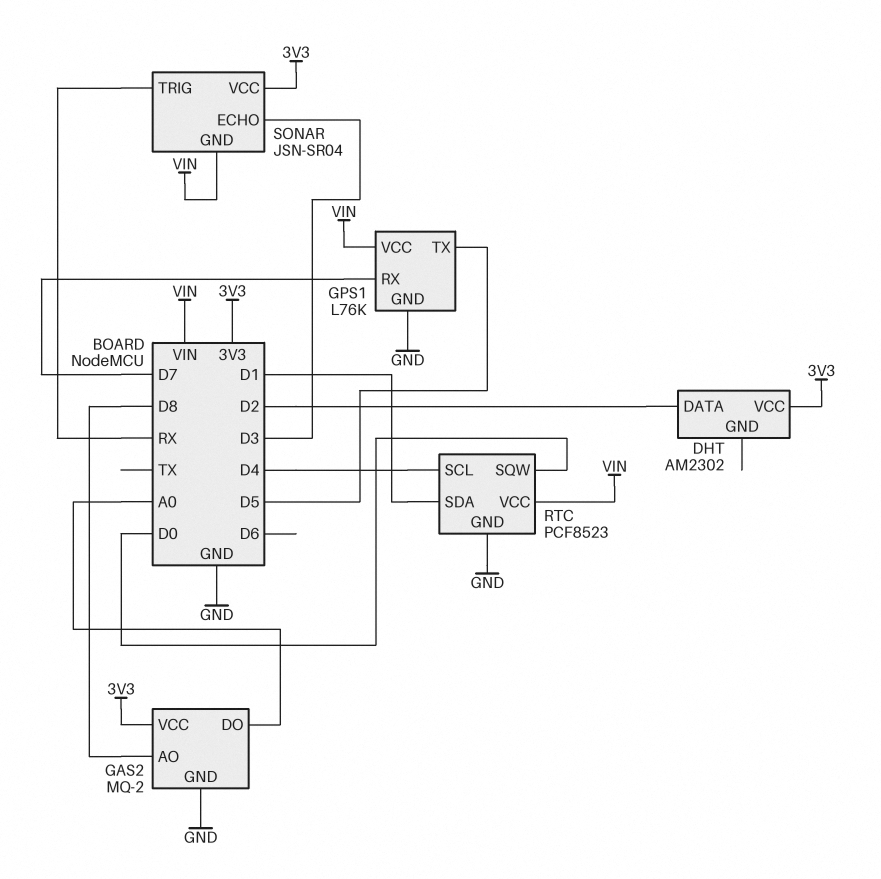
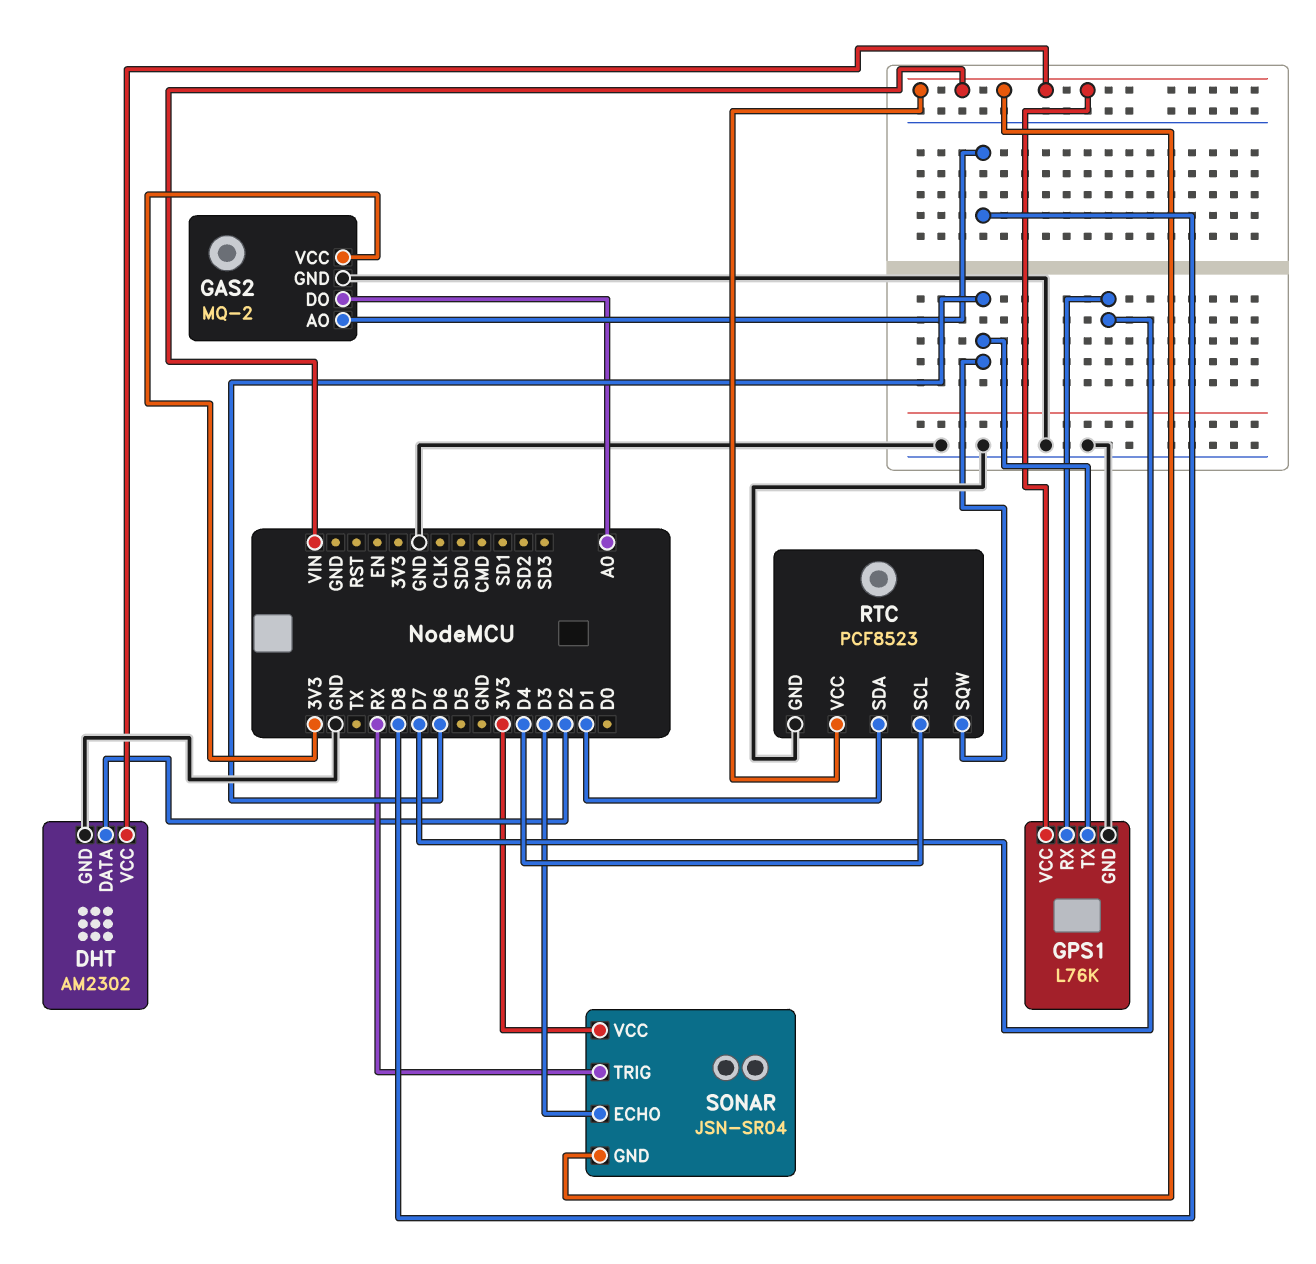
DHT pin GND: none -> GND
DHT pin VCC: 3V3 -> VIN
GPS1 pin TX: D5 -> D6
RTC pin SQW: D0 -> D6

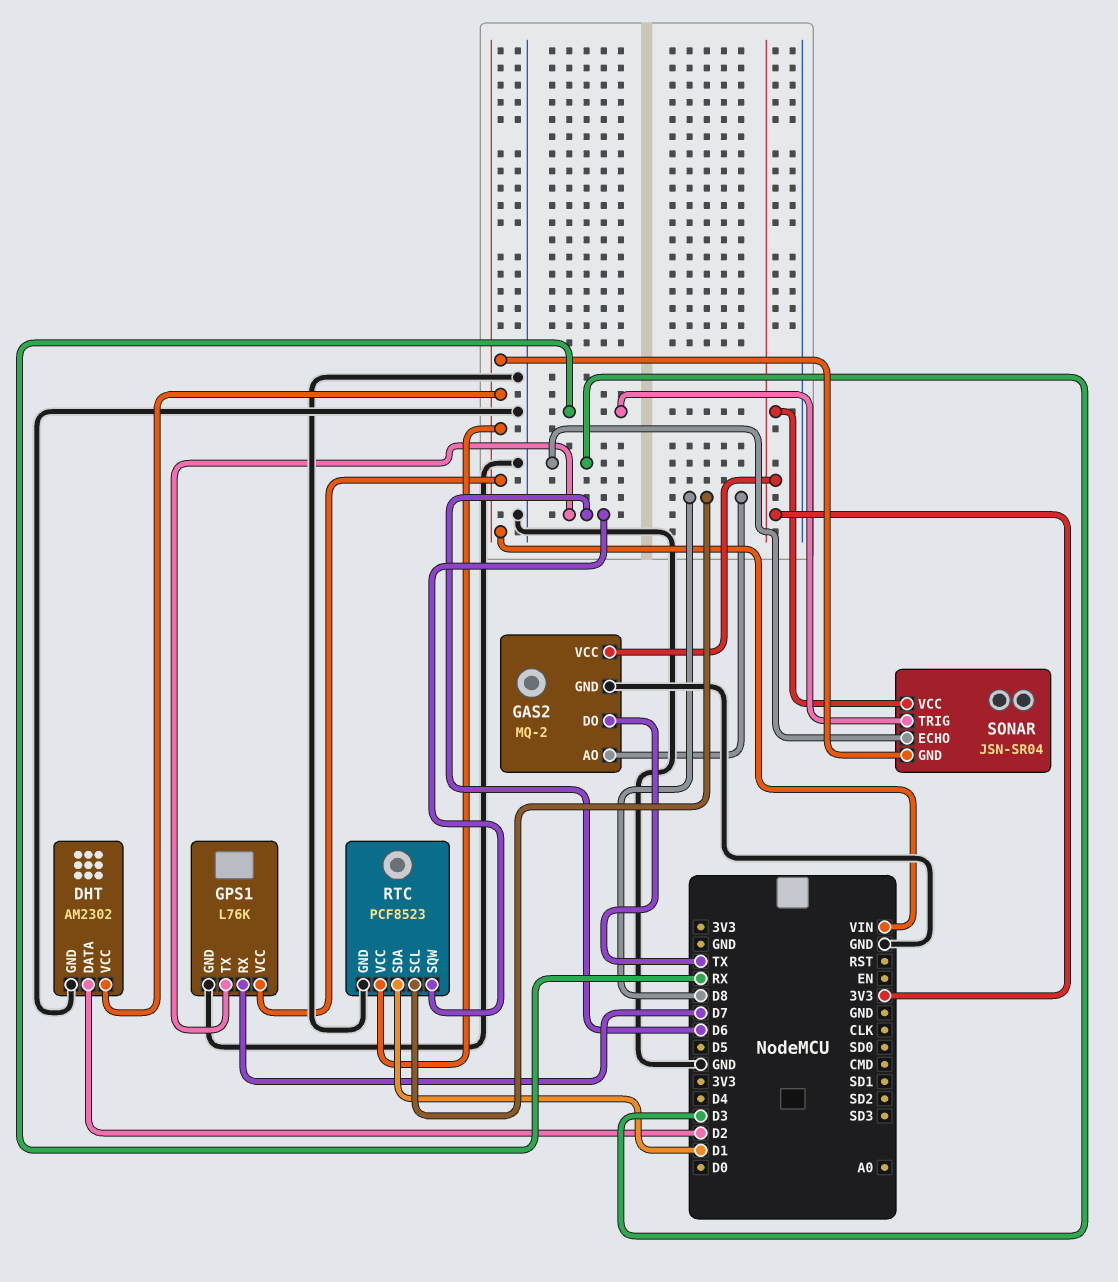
GAS2 pin DO: A0 -> TX
RTC pin SCL: D4 -> D8

